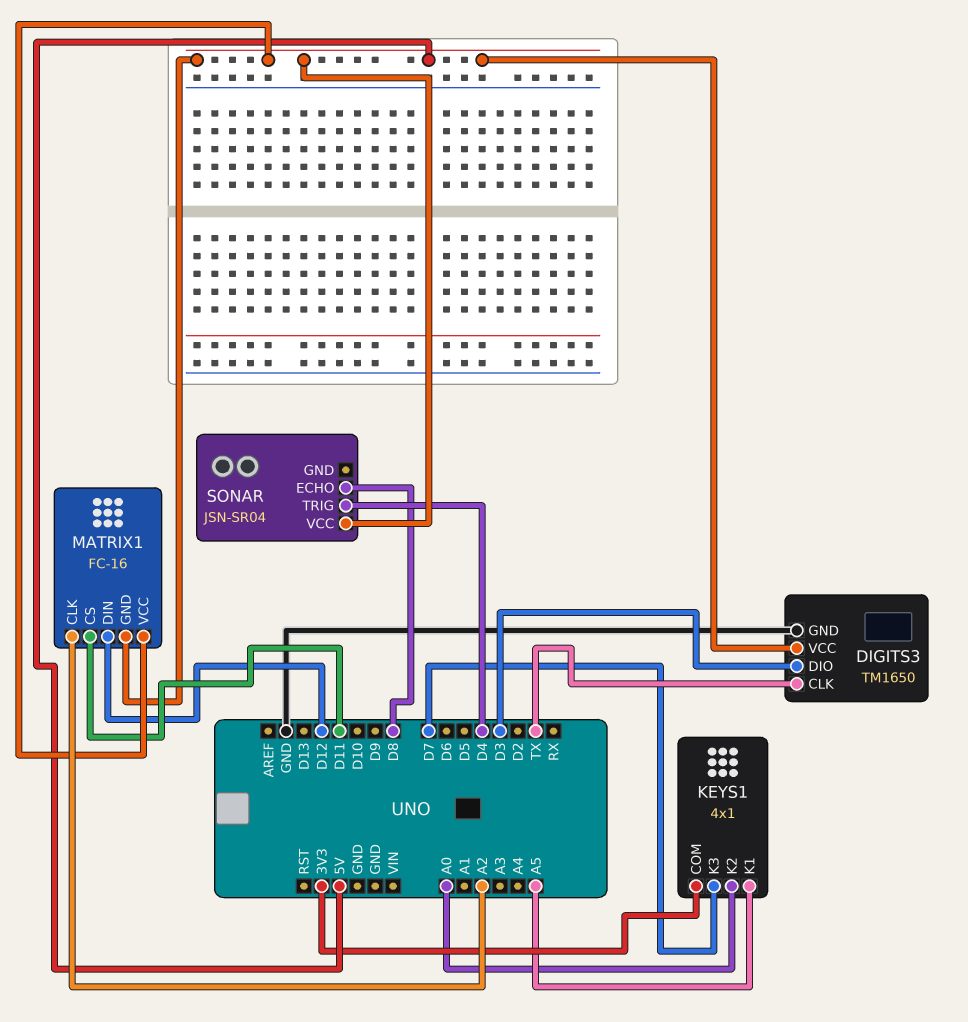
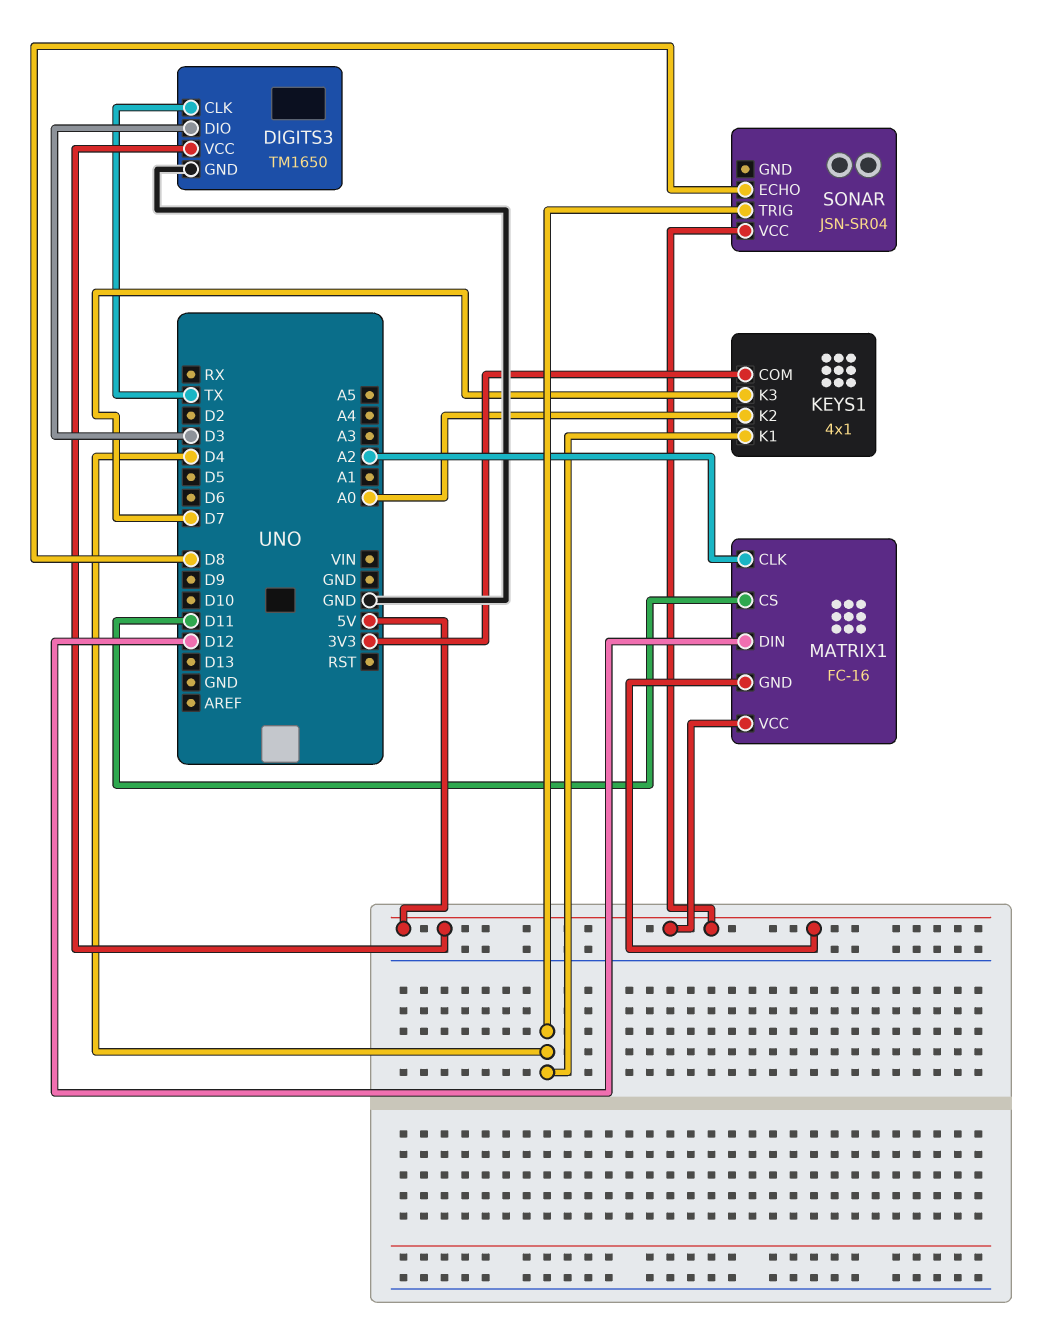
KEYS1 pin K1: A5 -> D4

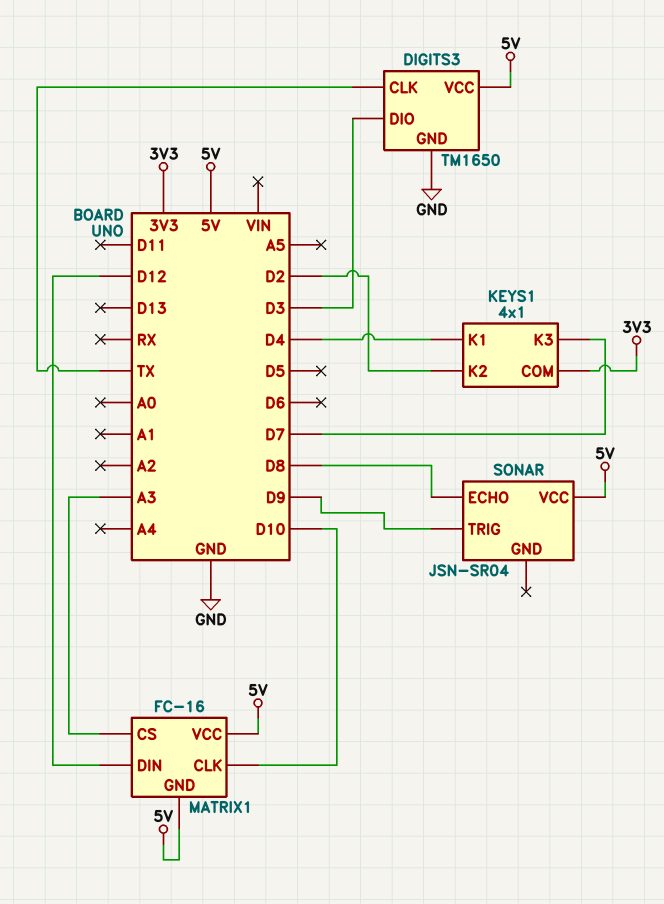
KEYS1 pin K2: A0 -> D2
MATRIX1 pin CLK: A2 -> D10
MATRIX1 pin CS: D11 -> A3
SONAR pin TRIG: D4 -> D9

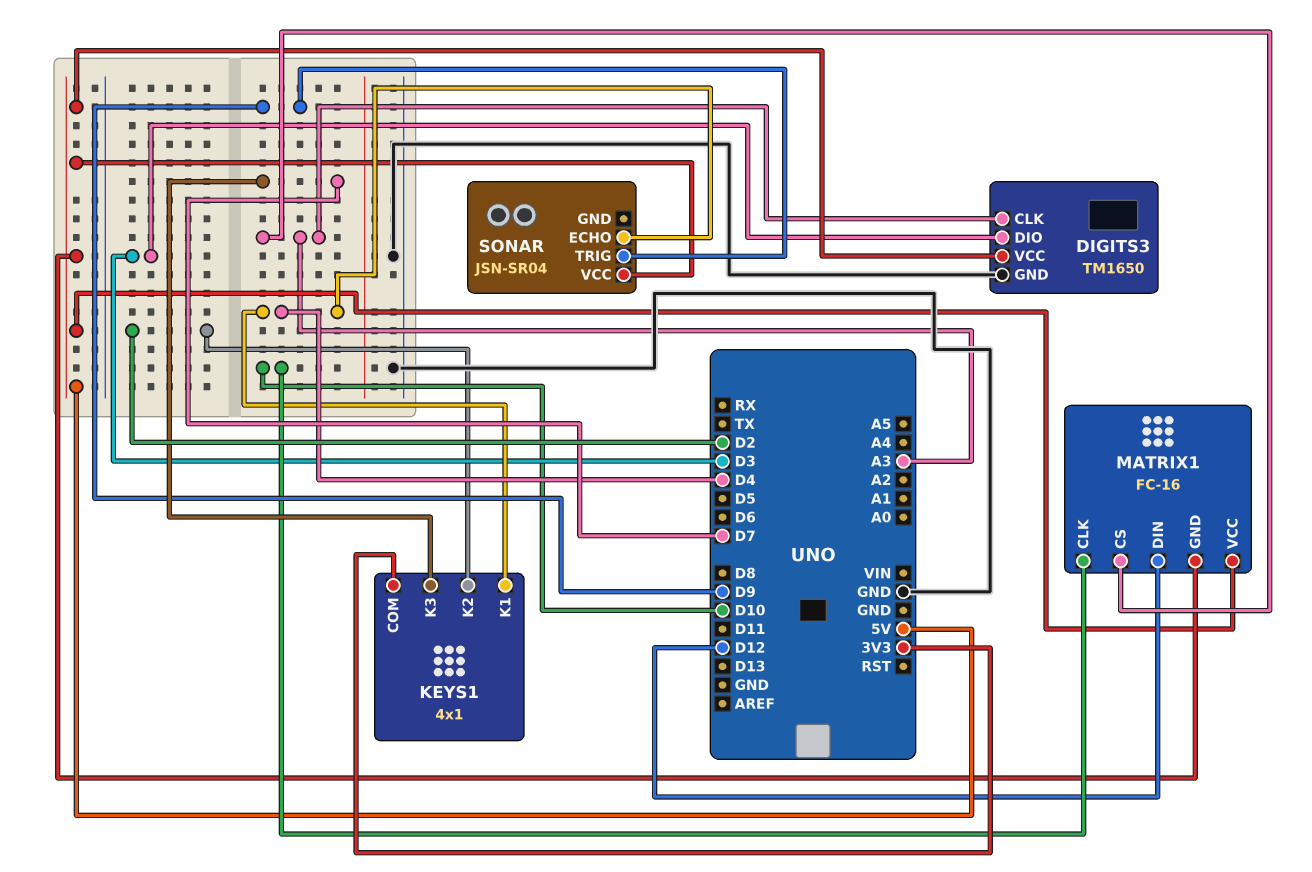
DIGITS3 pin CLK: TX -> A3
SONAR pin ECHO: D8 -> D4

